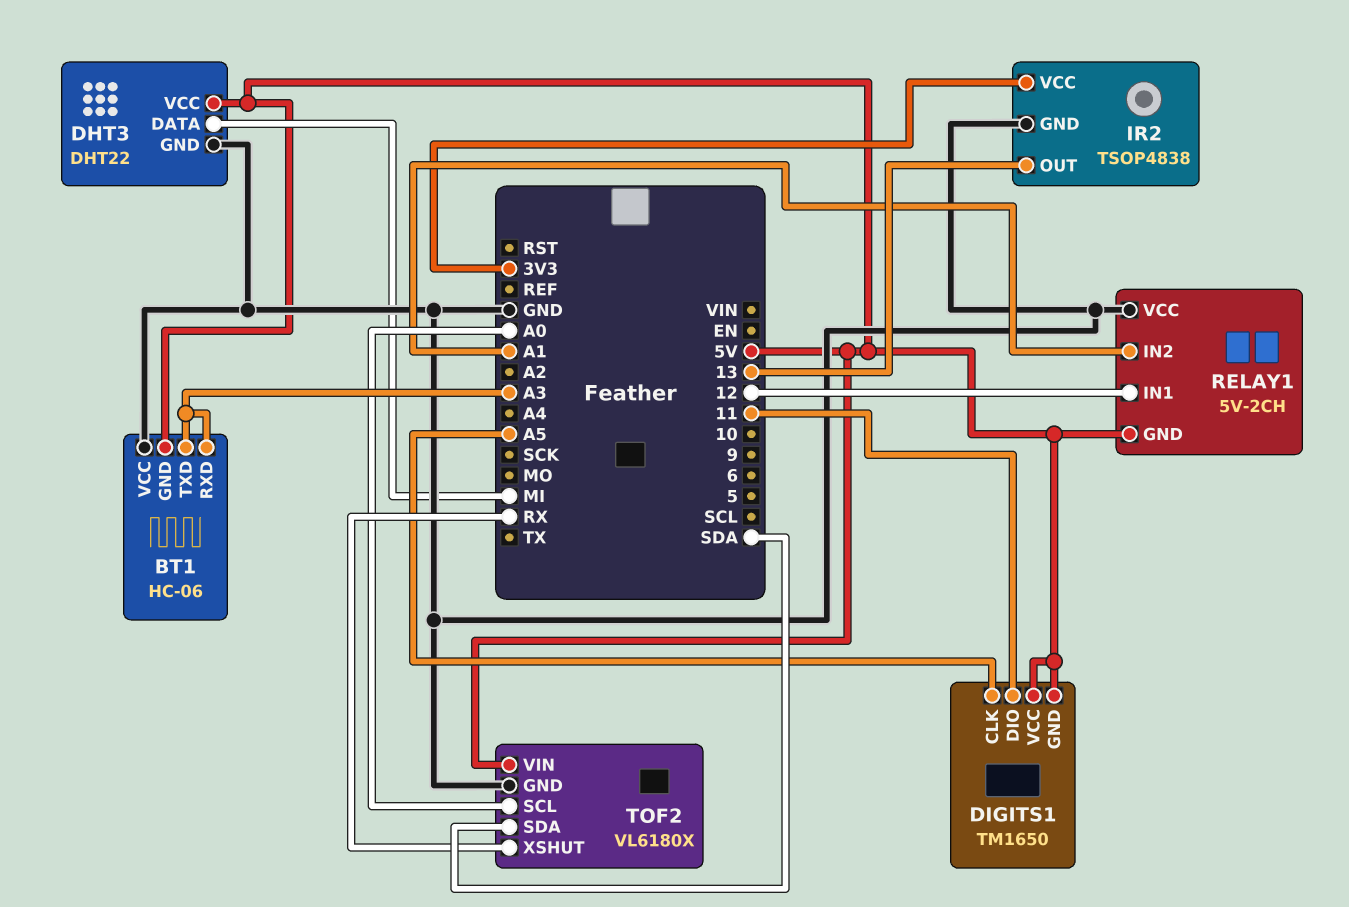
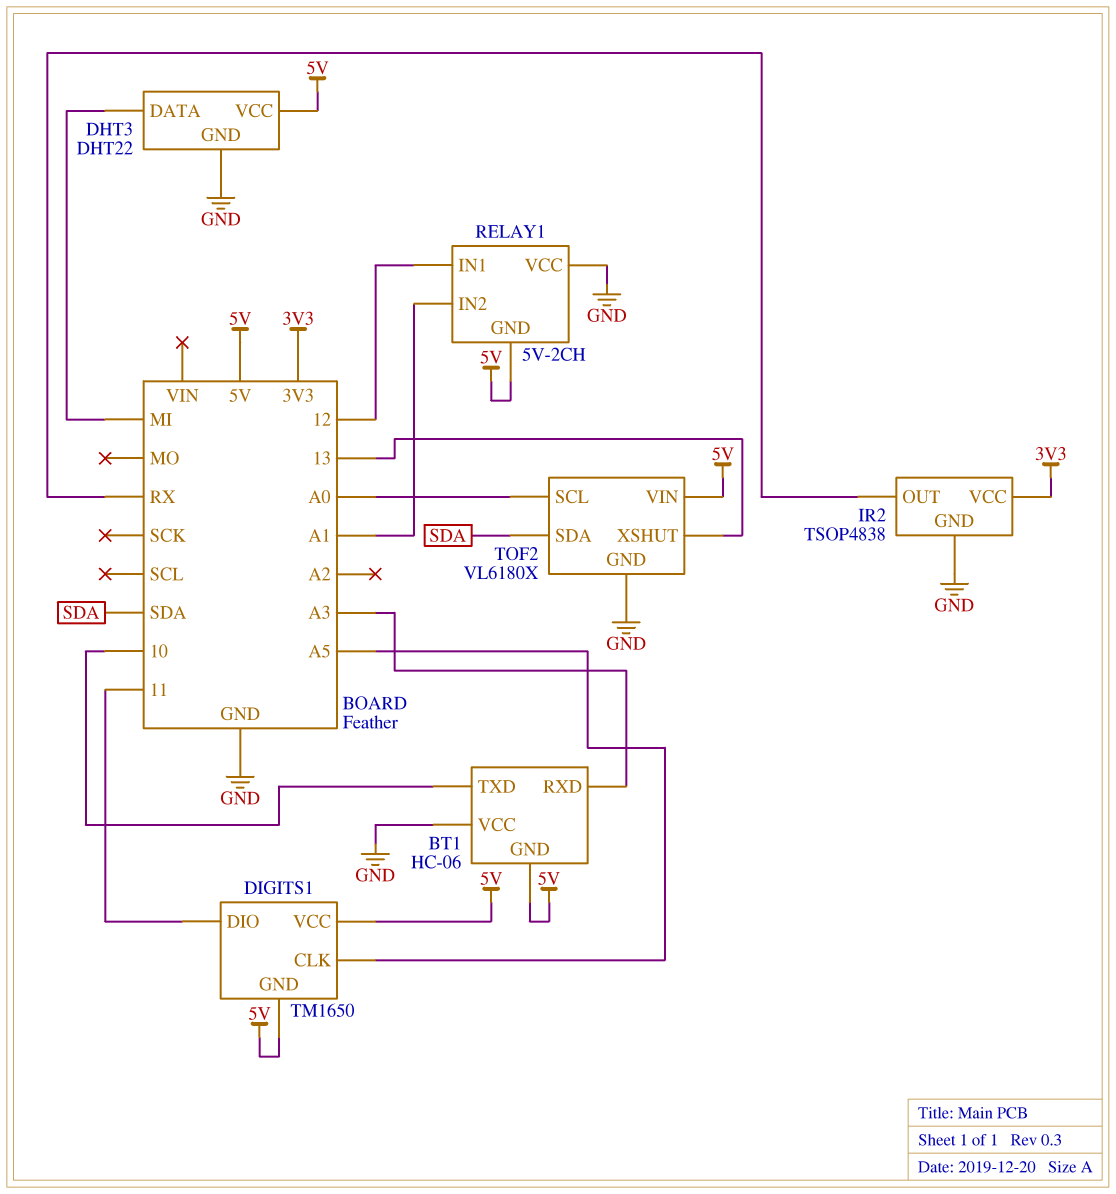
BT1 pin TXD: A3 -> 10
IR2 pin OUT: 13 -> RX
TOF2 pin XSHUT: RX -> 13

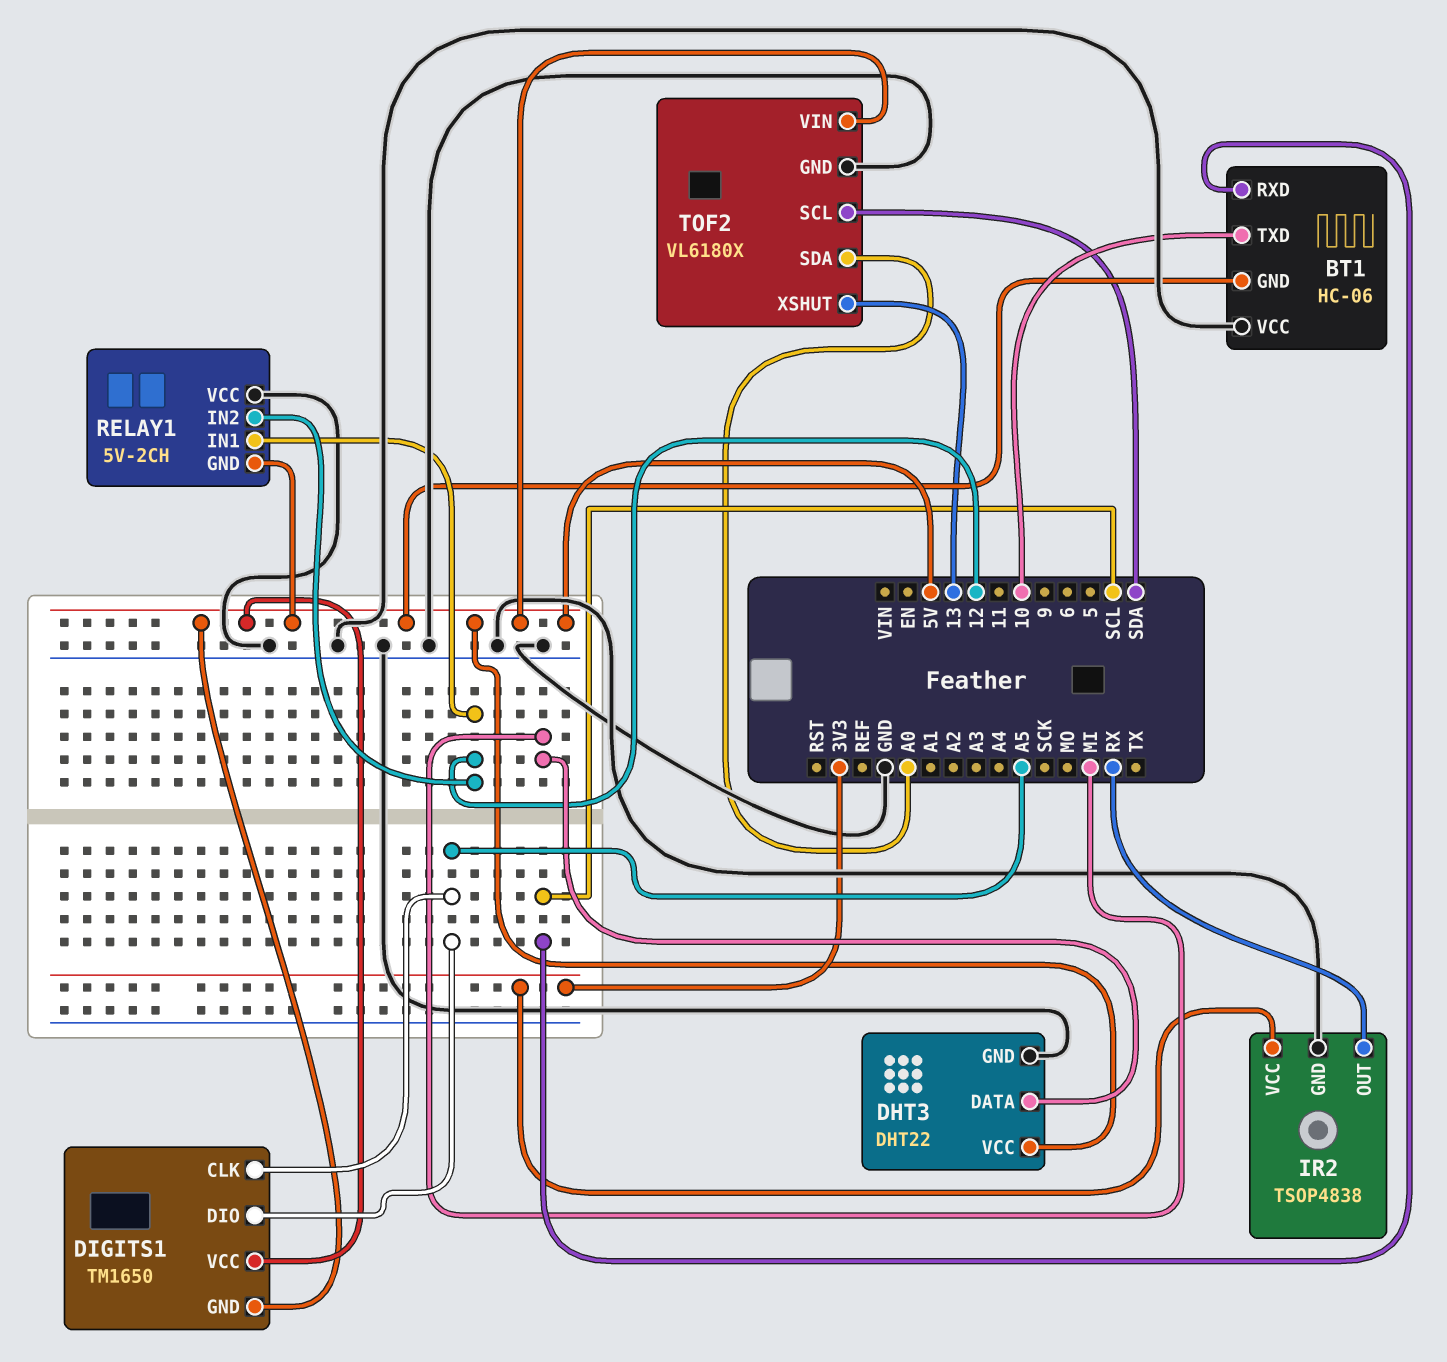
BT1 pin RXD: A3 -> SCL
DIGITS1 pin DIO: 11 -> A5
RELAY1 pin IN2: A1 -> 12
TOF2 pin SCL: A0 -> SDA
TOF2 pin SDA: SDA -> A0

